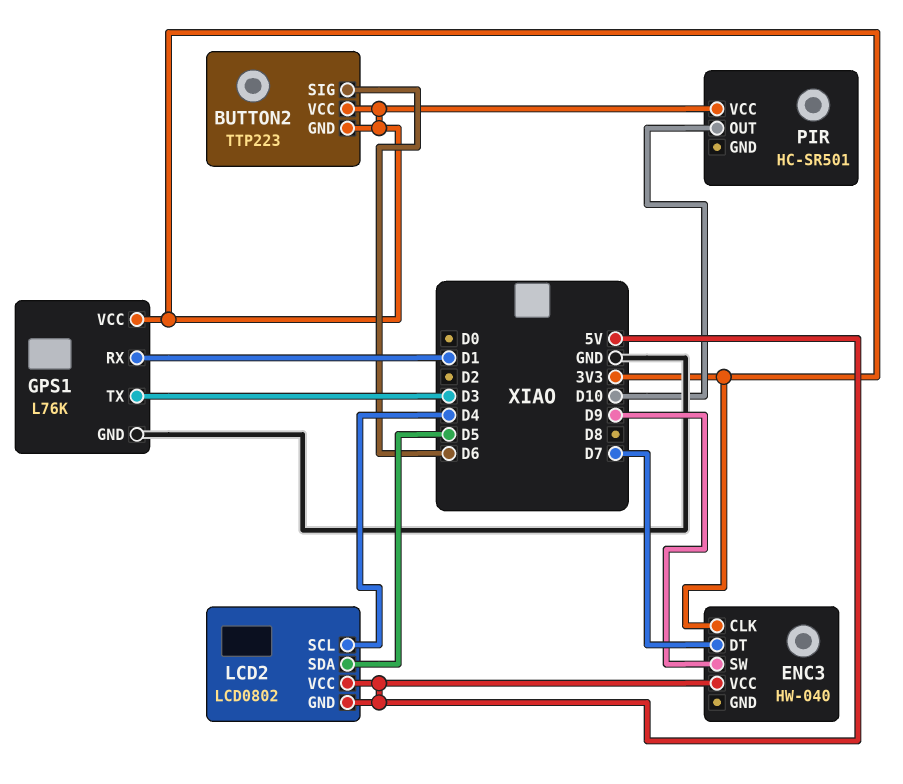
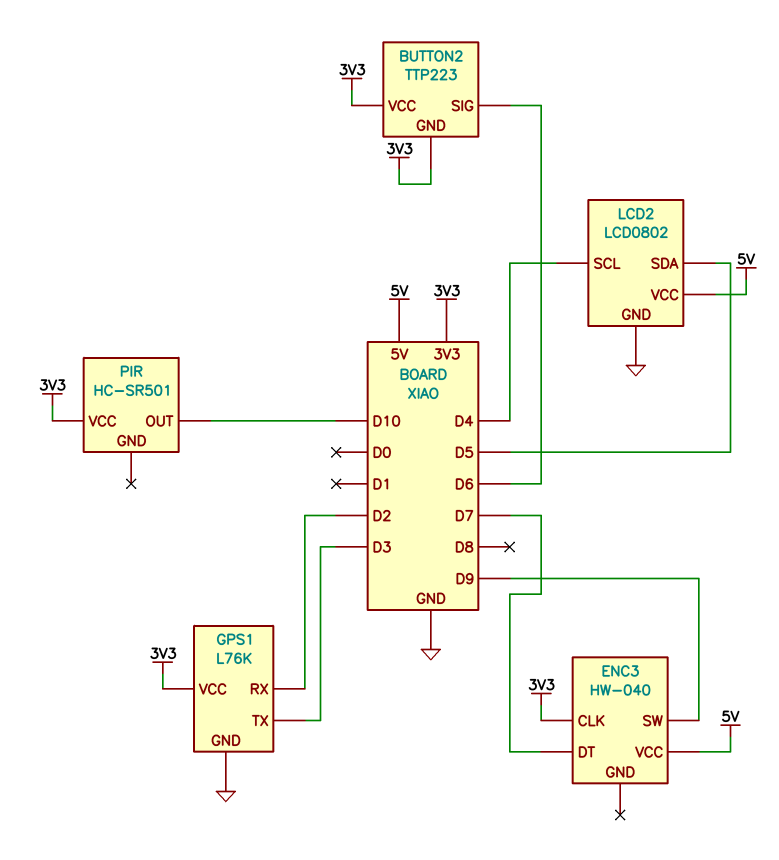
GPS1 pin RX: D1 -> D2
LCD2 pin GND: 5V -> GND

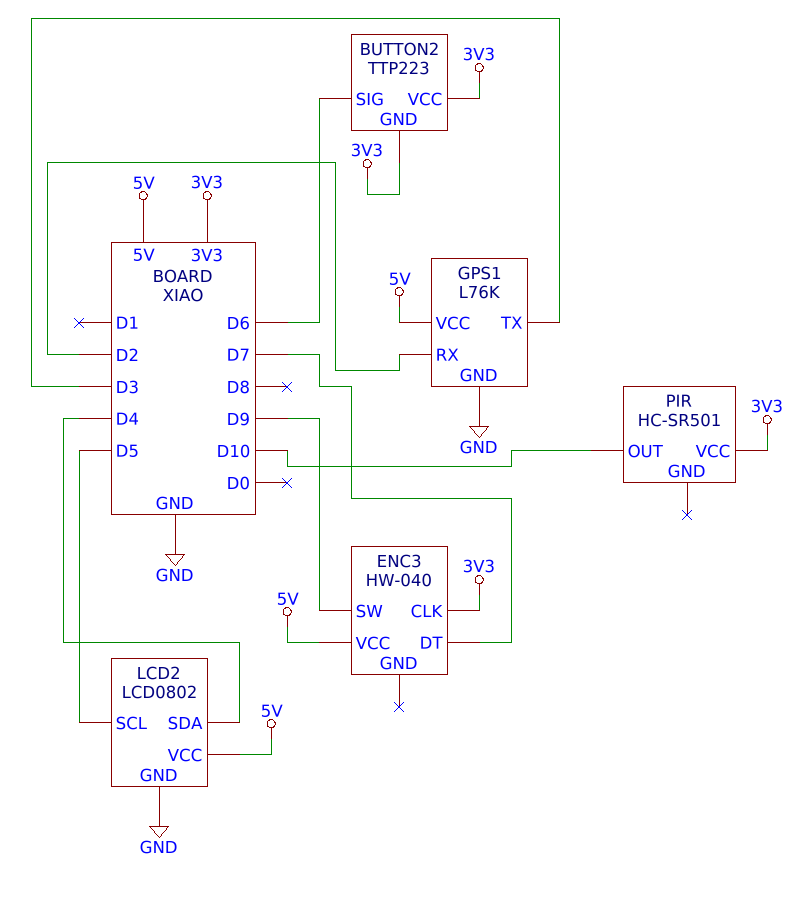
GPS1 pin VCC: 3V3 -> 5V
LCD2 pin SCL: D4 -> D5
LCD2 pin SDA: D5 -> D4

